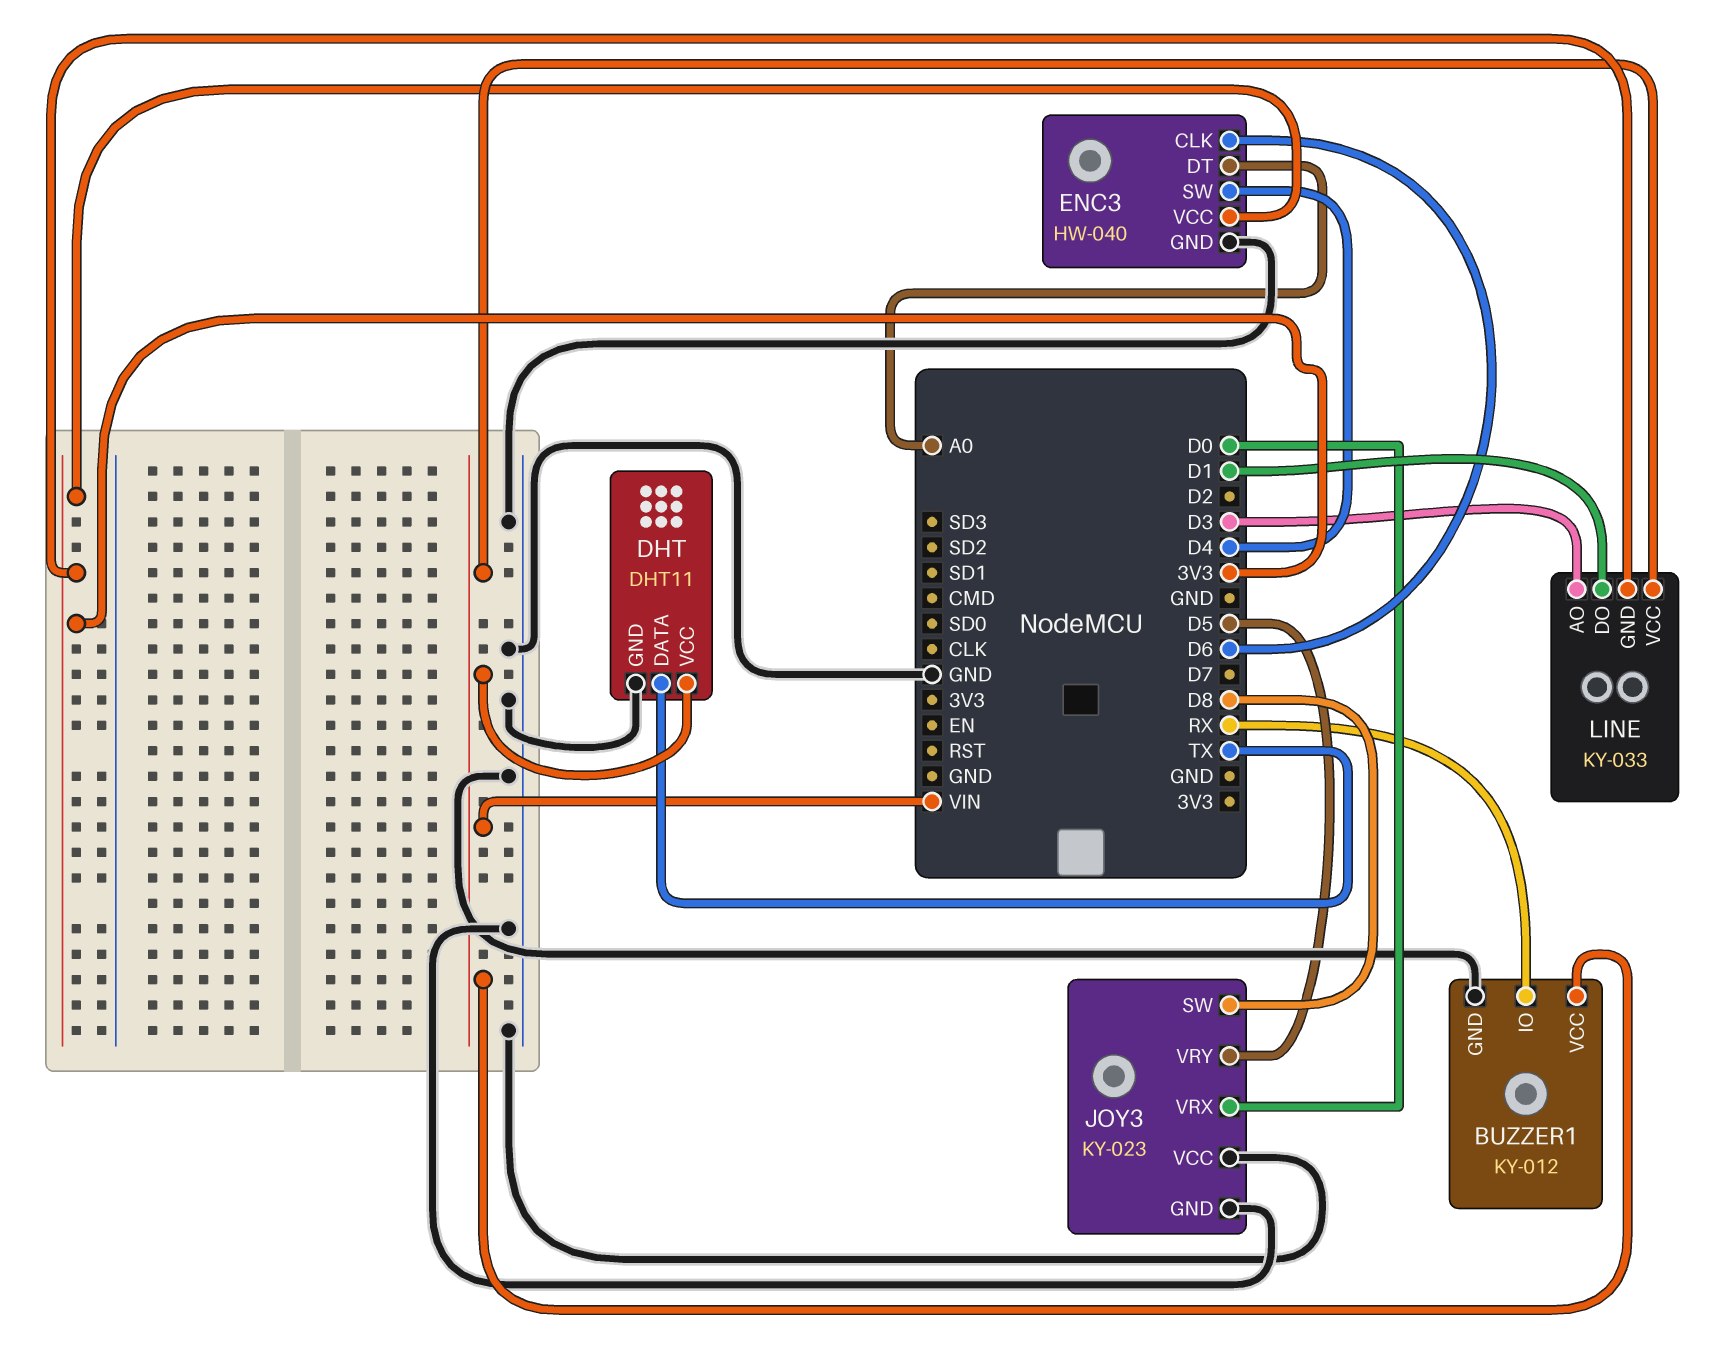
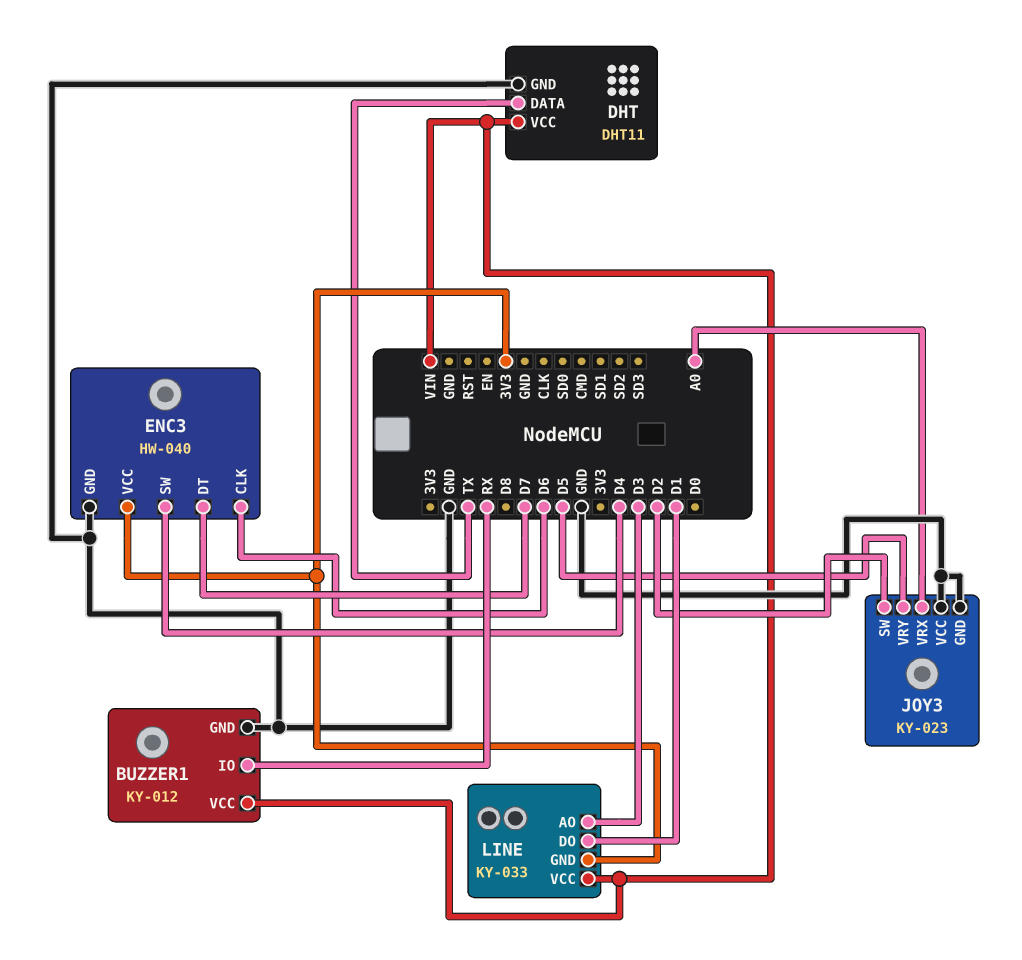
ENC3 pin DT: A0 -> D7
JOY3 pin SW: D8 -> D2
JOY3 pin VRX: D0 -> A0

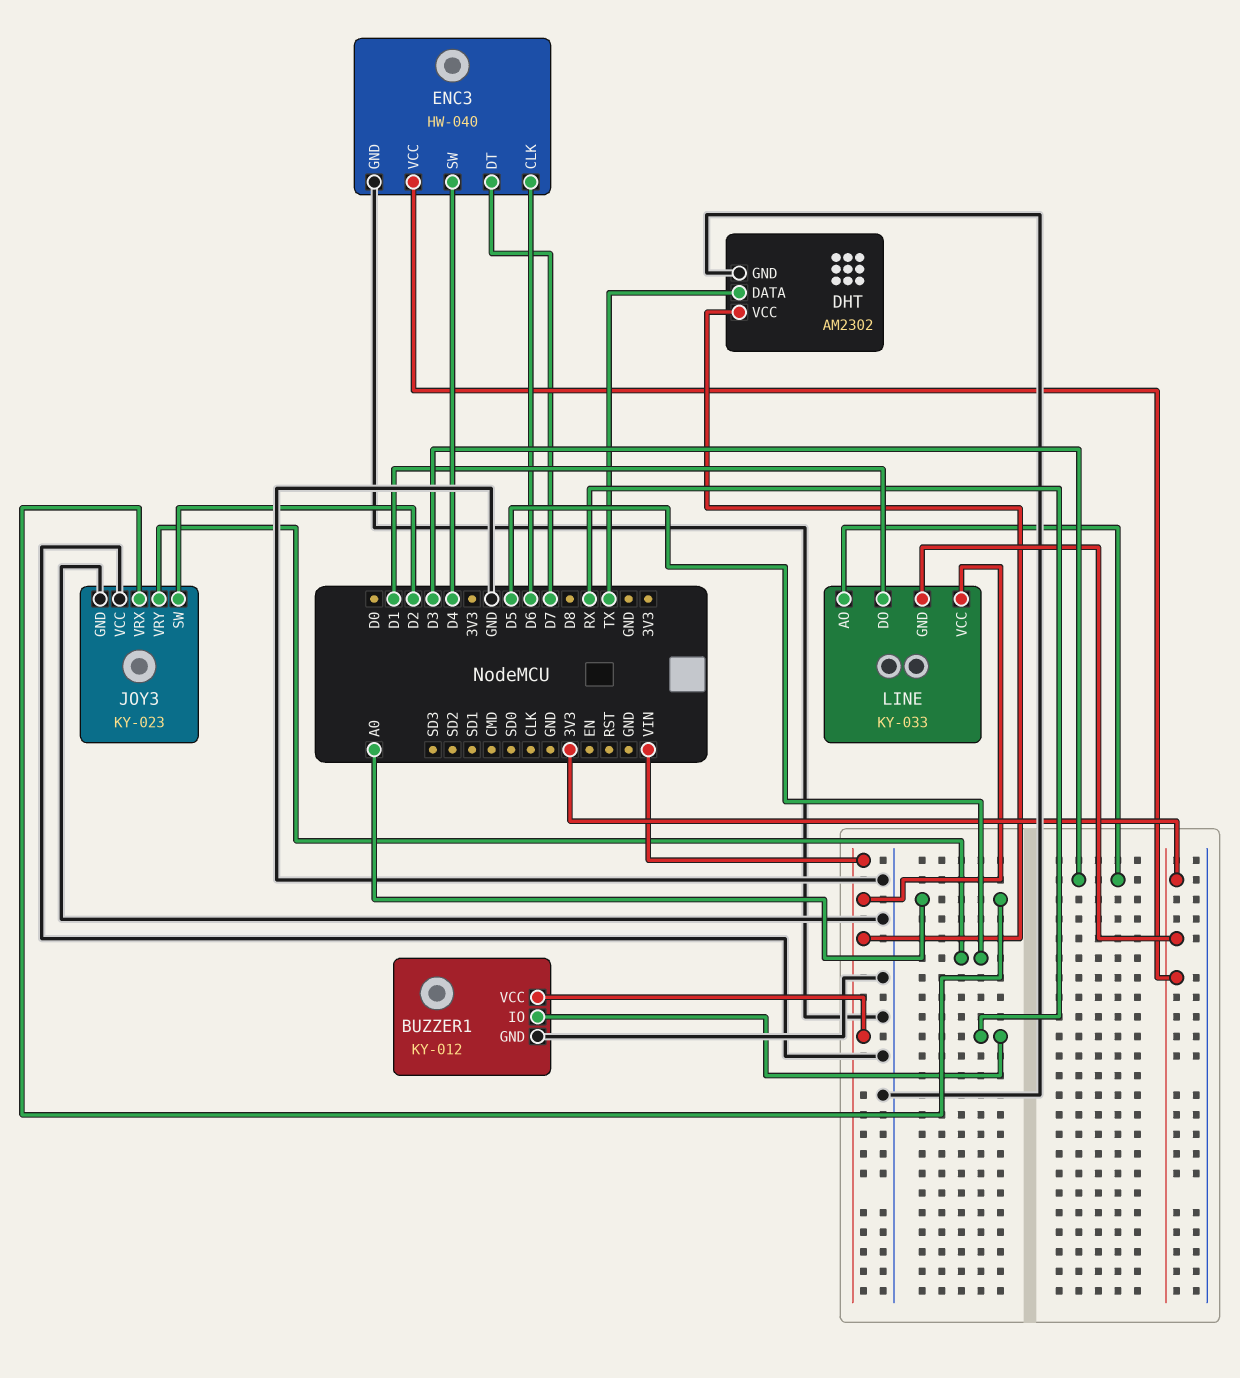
DHT: DHT11 -> AM2302

